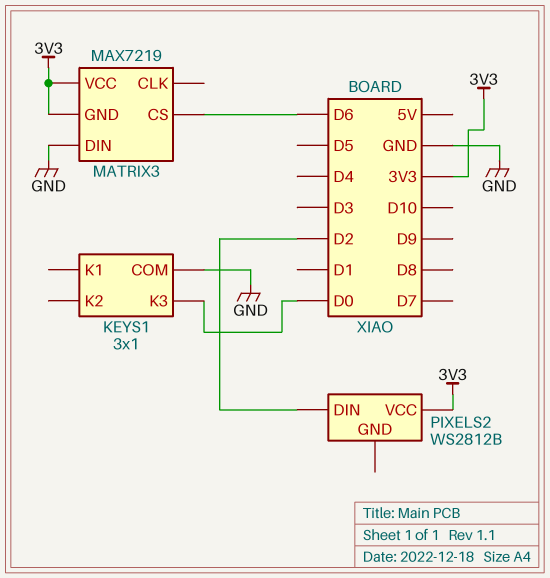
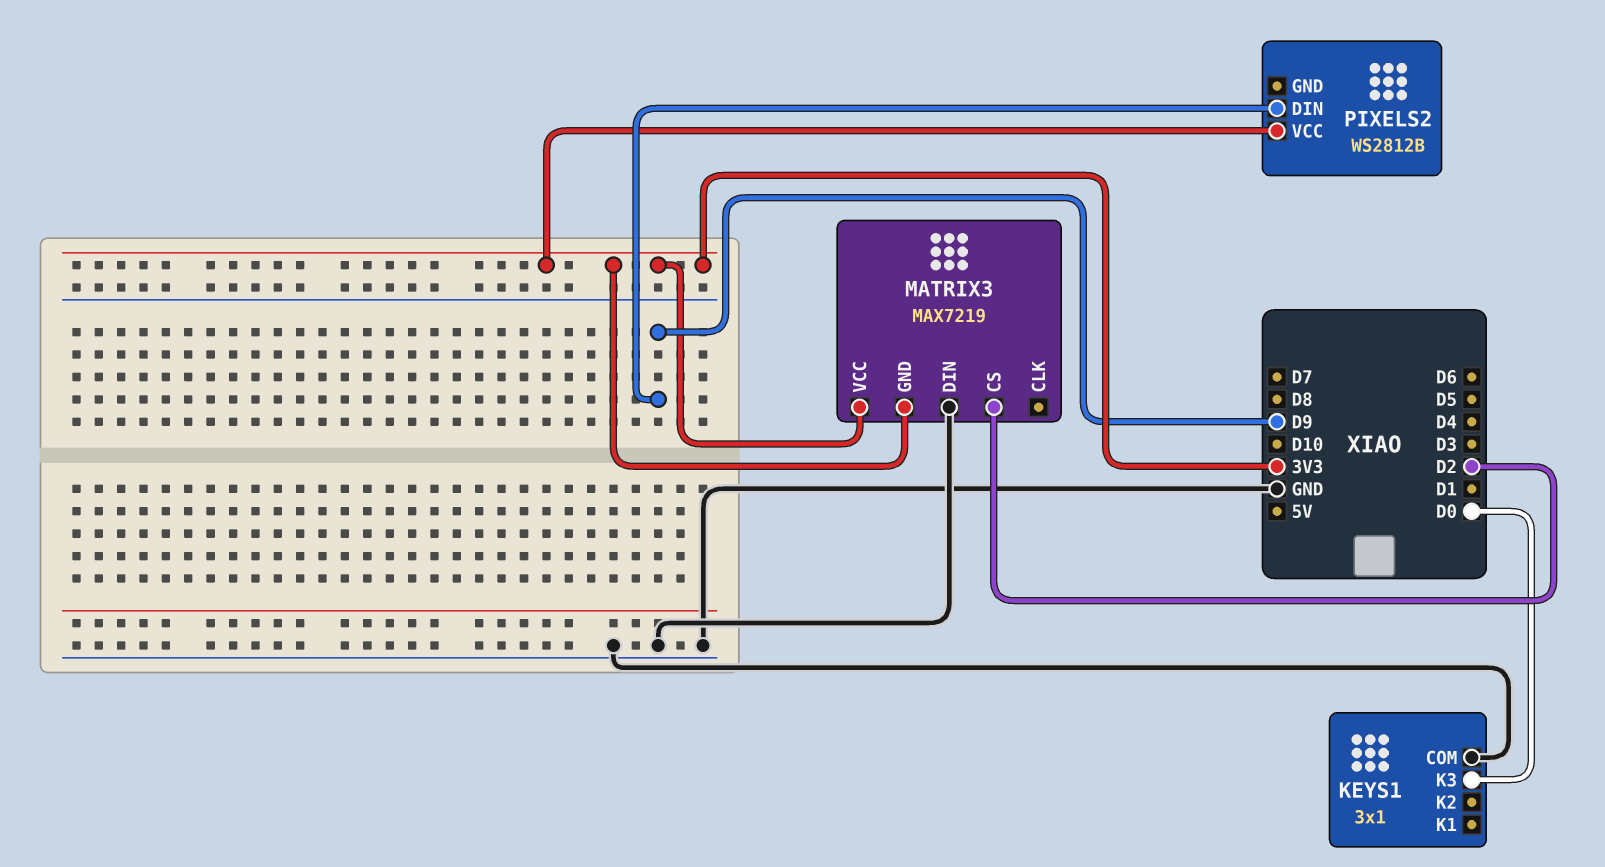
MATRIX3 pin CS: D6 -> D2
PIXELS2 pin DIN: D2 -> D9

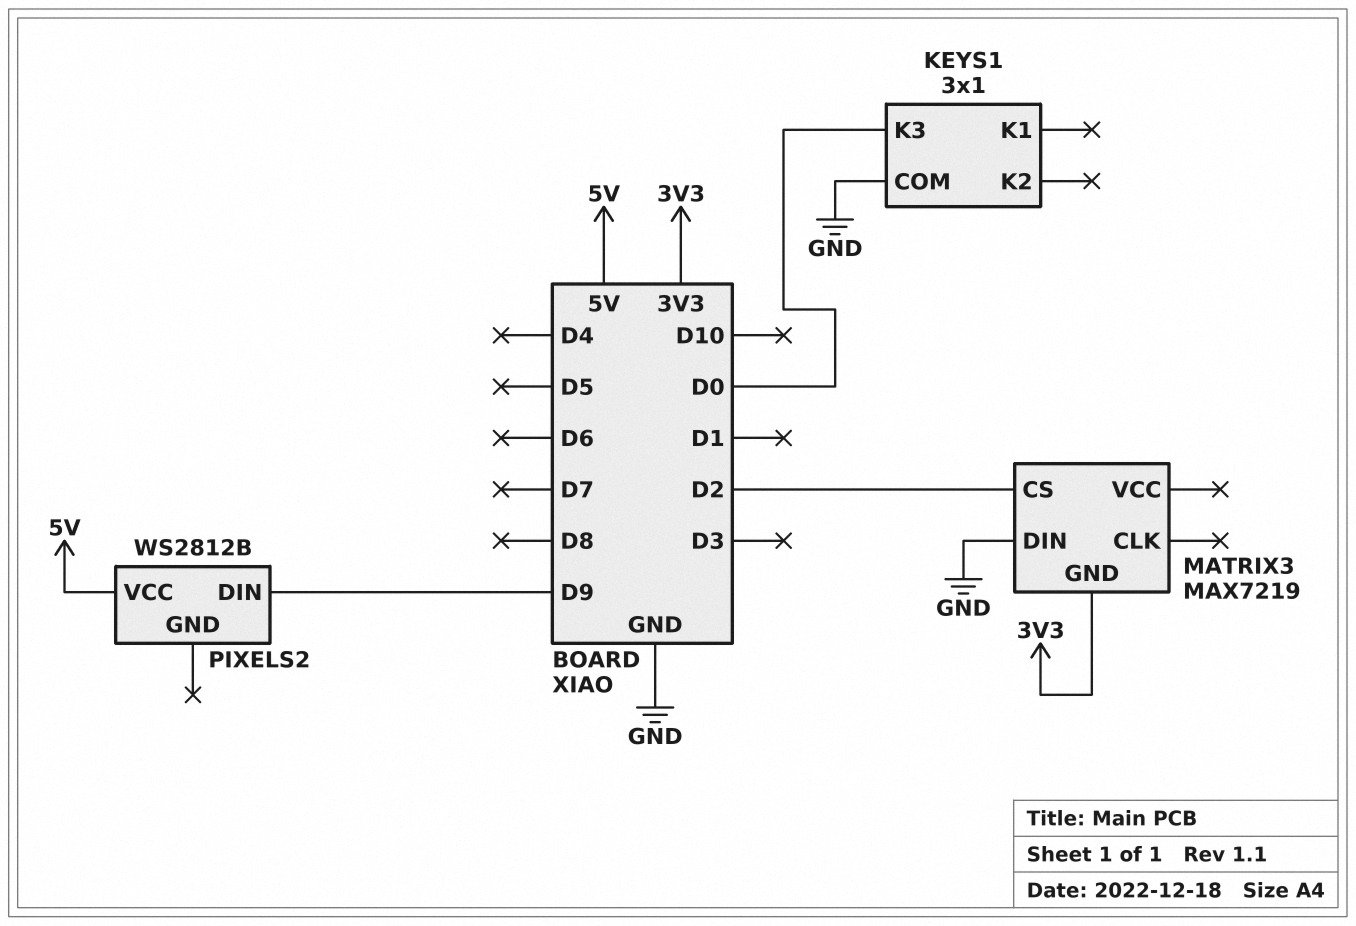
MATRIX3 pin VCC: 3V3 -> none
PIXELS2 pin VCC: 3V3 -> 5V

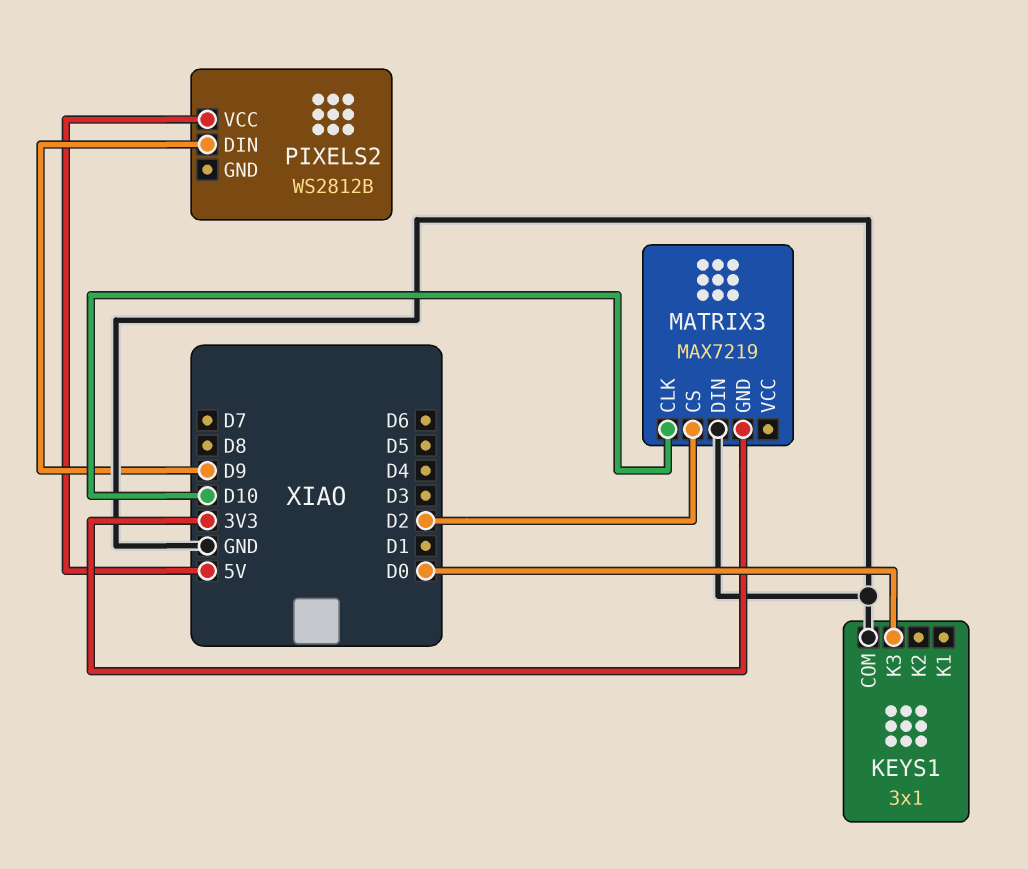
MATRIX3 pin CLK: none -> D10

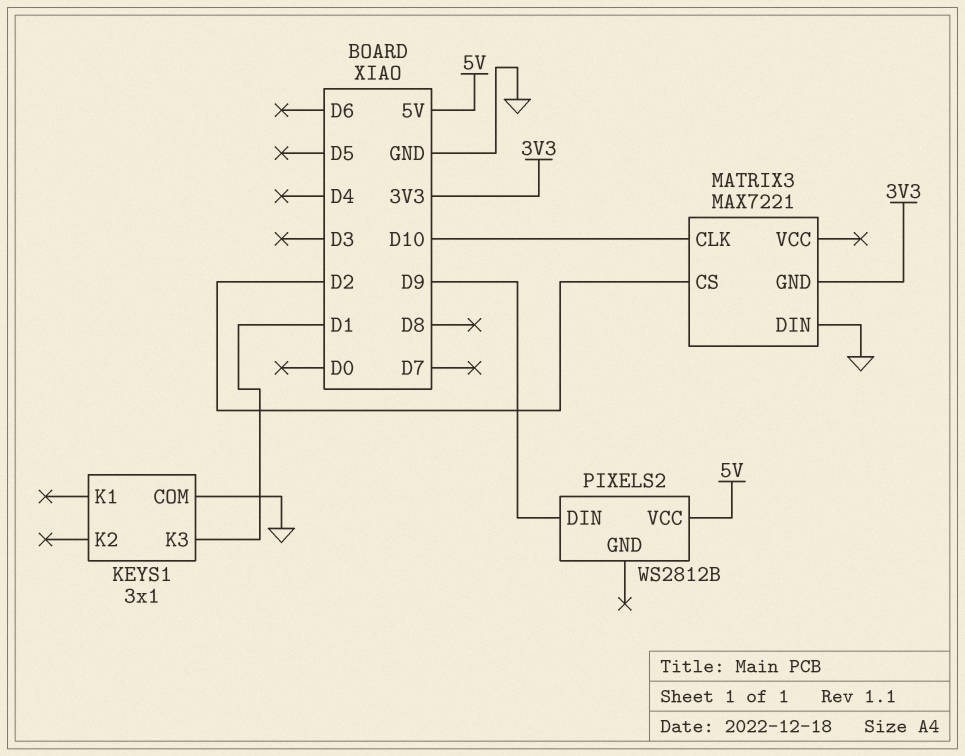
KEYS1 pin K3: D0 -> D1
MATRIX3: MAX7219 -> MAX7221

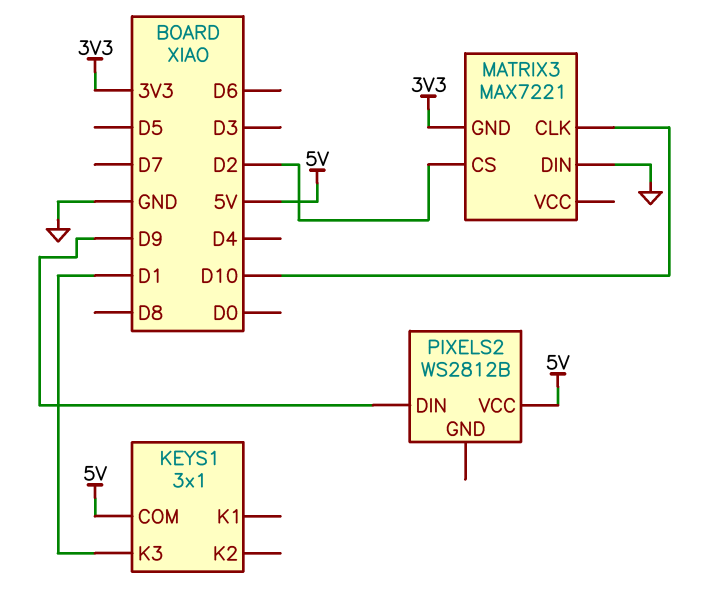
KEYS1 pin COM: GND -> 5V

